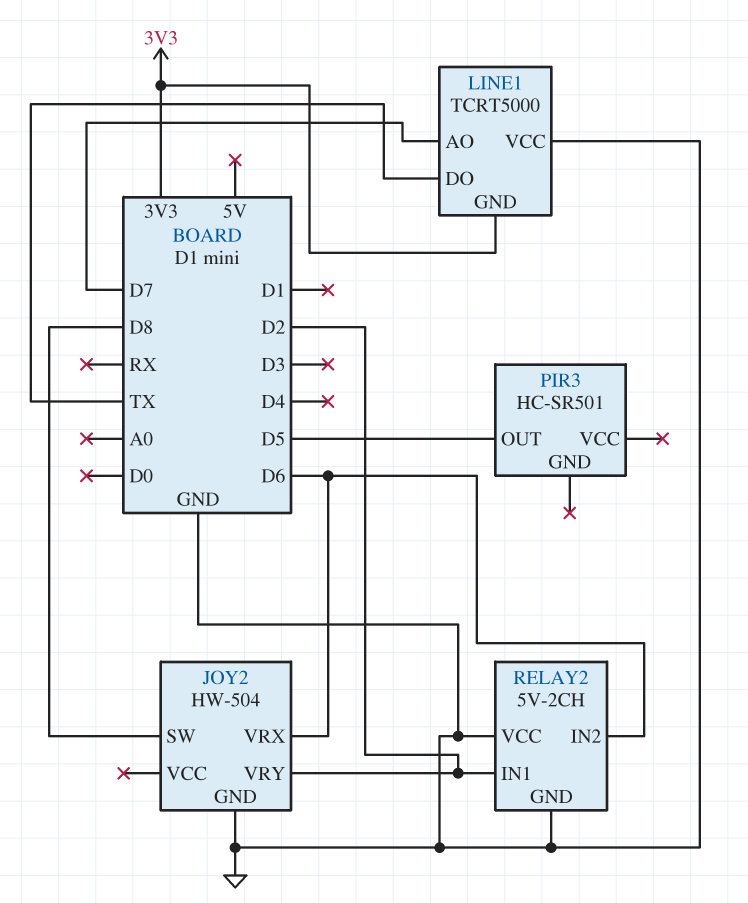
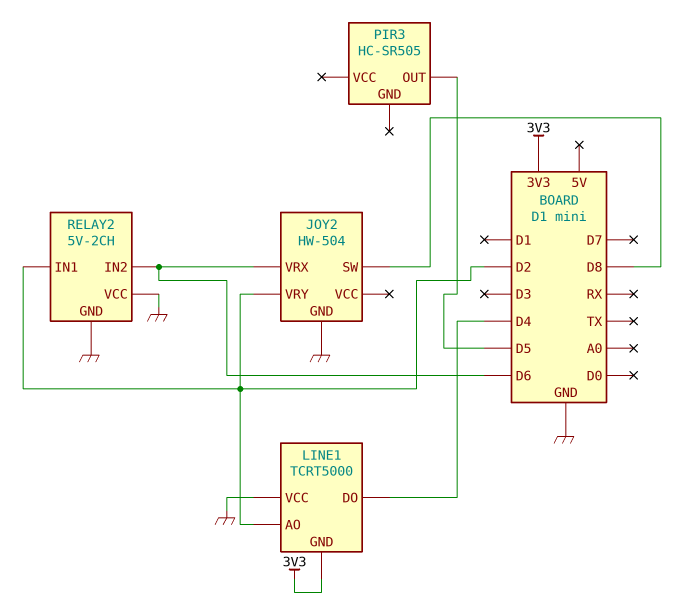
LINE1 pin AO: D7 -> D2
LINE1 pin DO: TX -> D4
PIR3: HC-SR501 -> HC-SR505

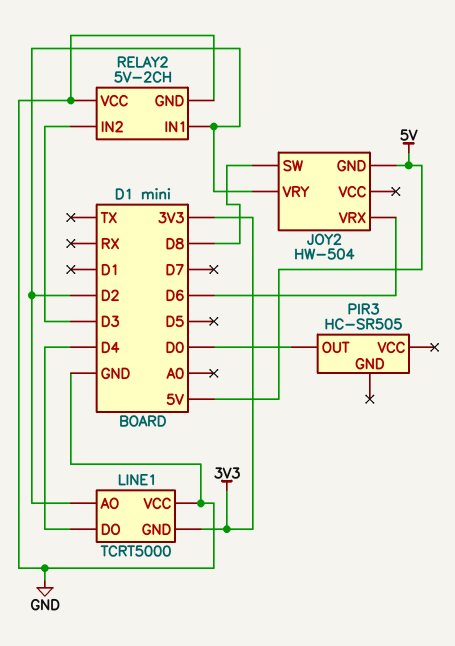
JOY2 pin GND: GND -> 5V
PIR3 pin OUT: D5 -> D0
RELAY2 pin IN2: D6 -> D3

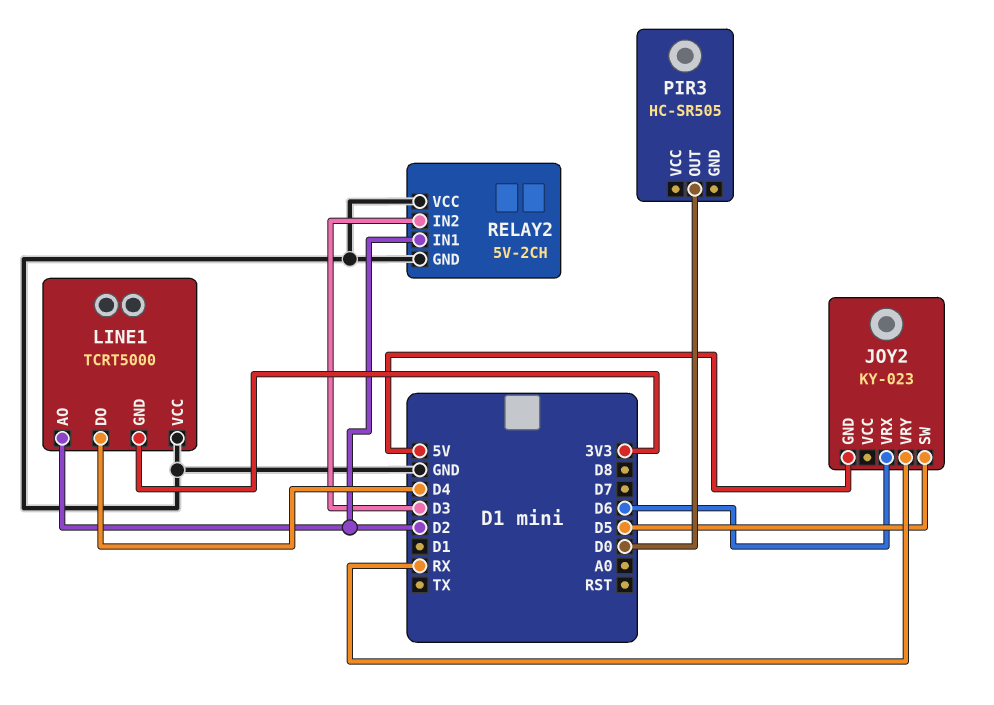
JOY2: HW-504 -> KY-023
JOY2 pin SW: D8 -> D5
JOY2 pin VRY: D2 -> RX

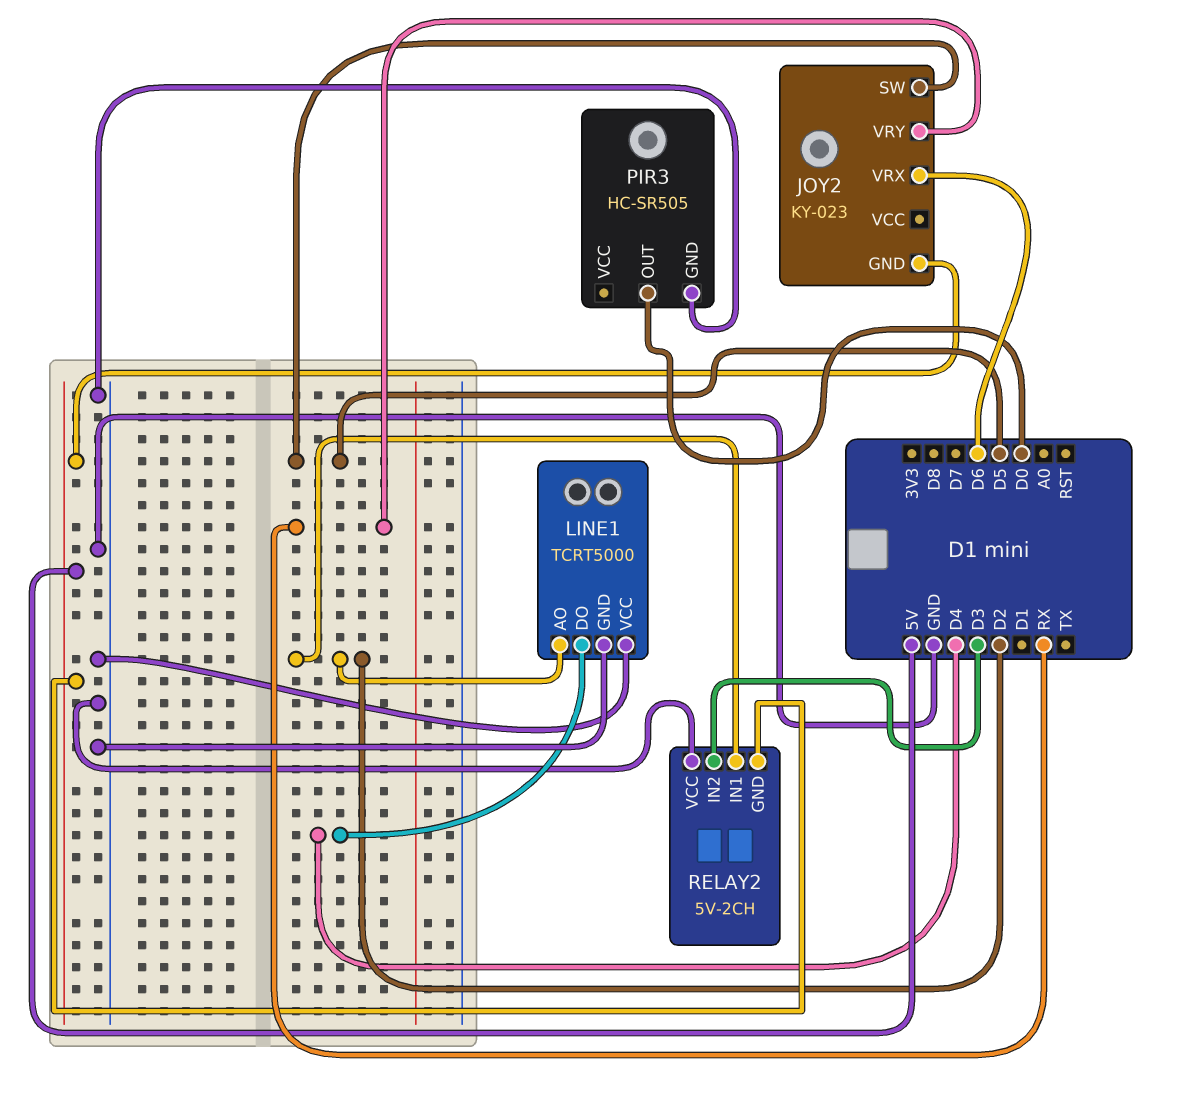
LINE1 pin GND: 3V3 -> GND
PIR3 pin GND: none -> GND
RELAY2 pin GND: GND -> 5V

